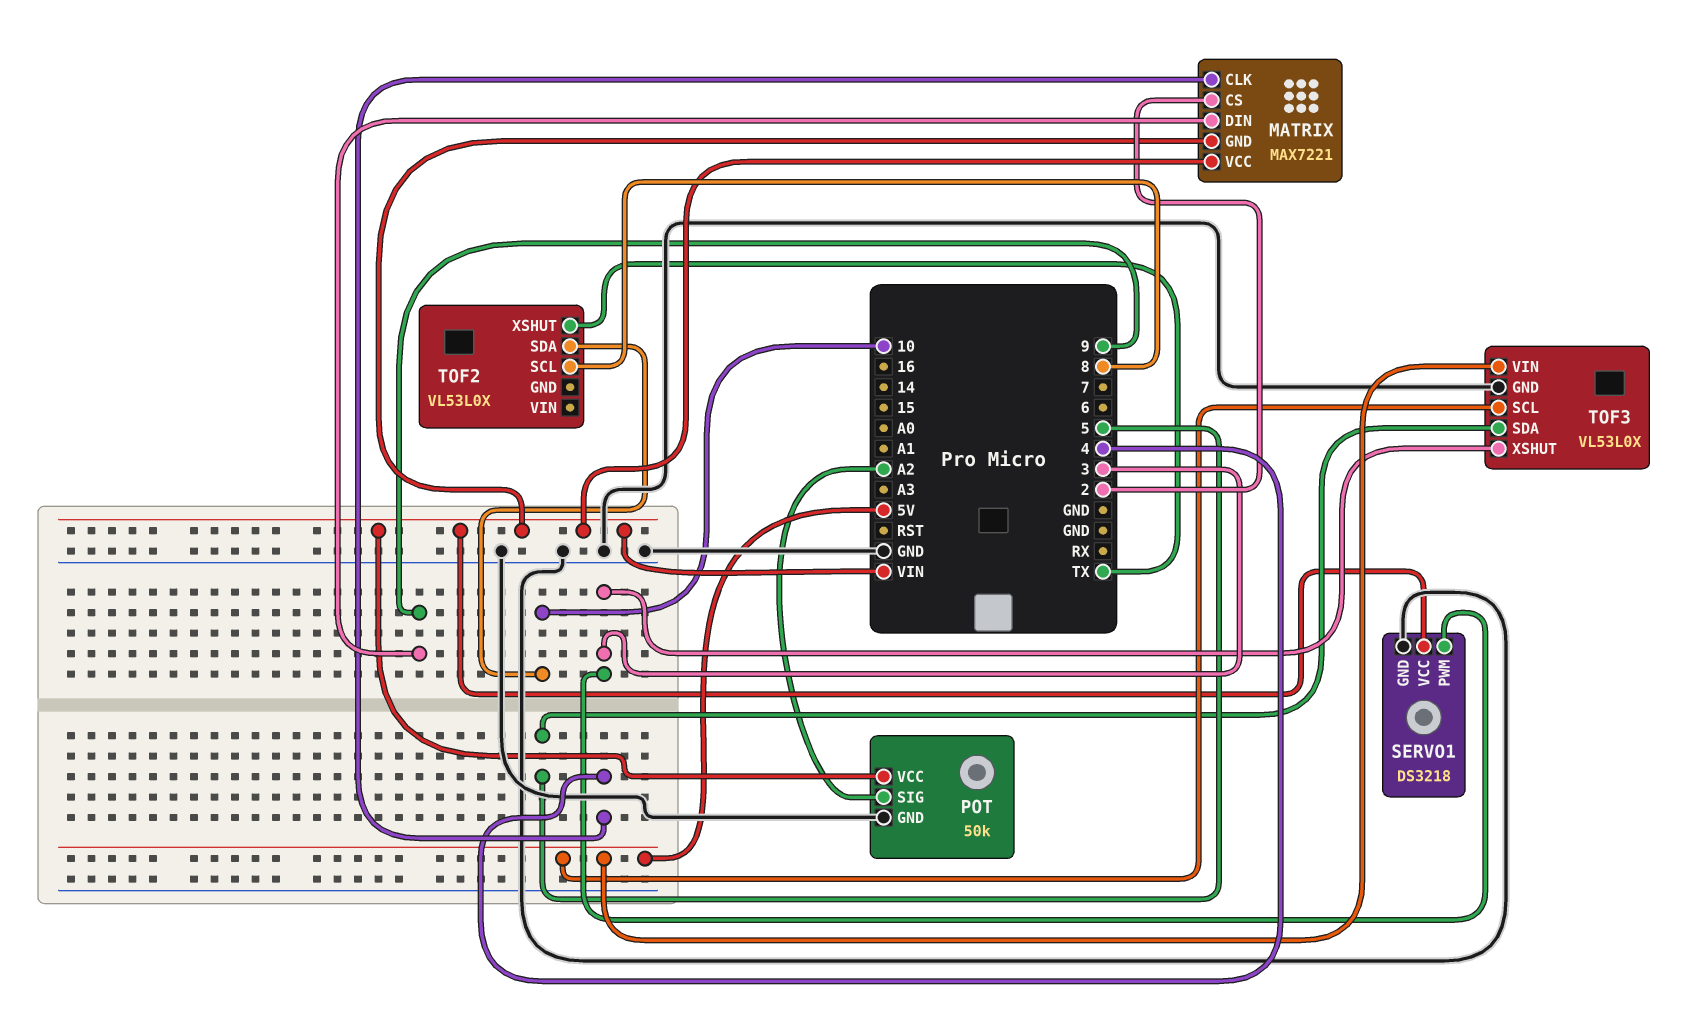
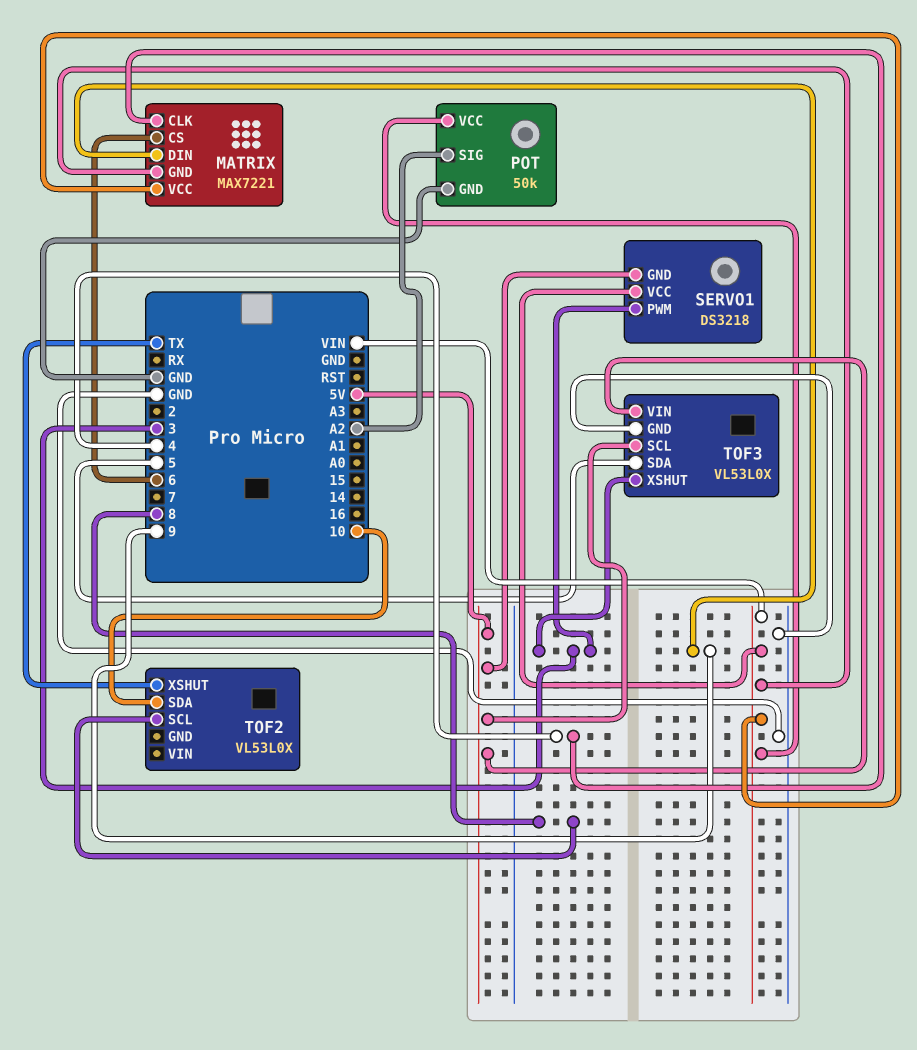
MATRIX pin CS: 2 -> 6
SERVO1 pin GND: GND -> 5V

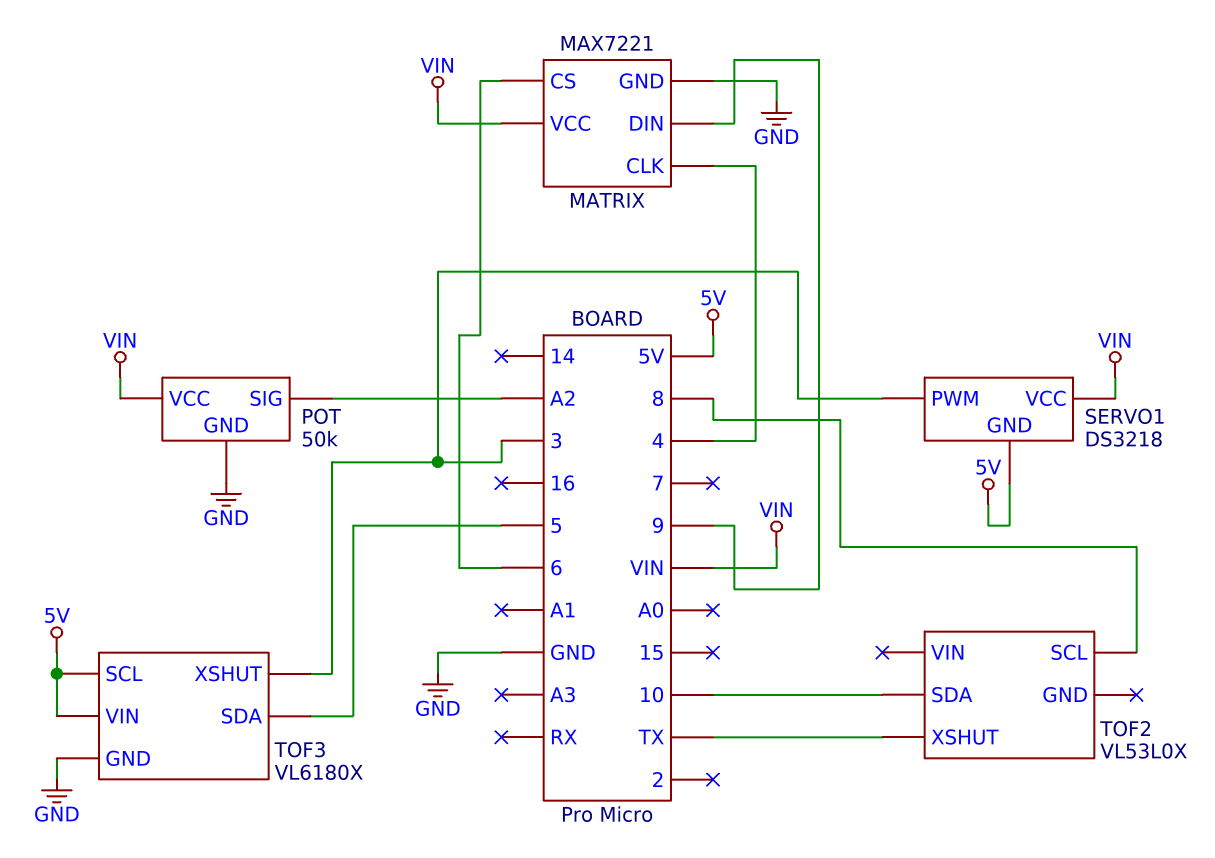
MATRIX pin GND: VIN -> GND
TOF3: VL53L0X -> VL6180X

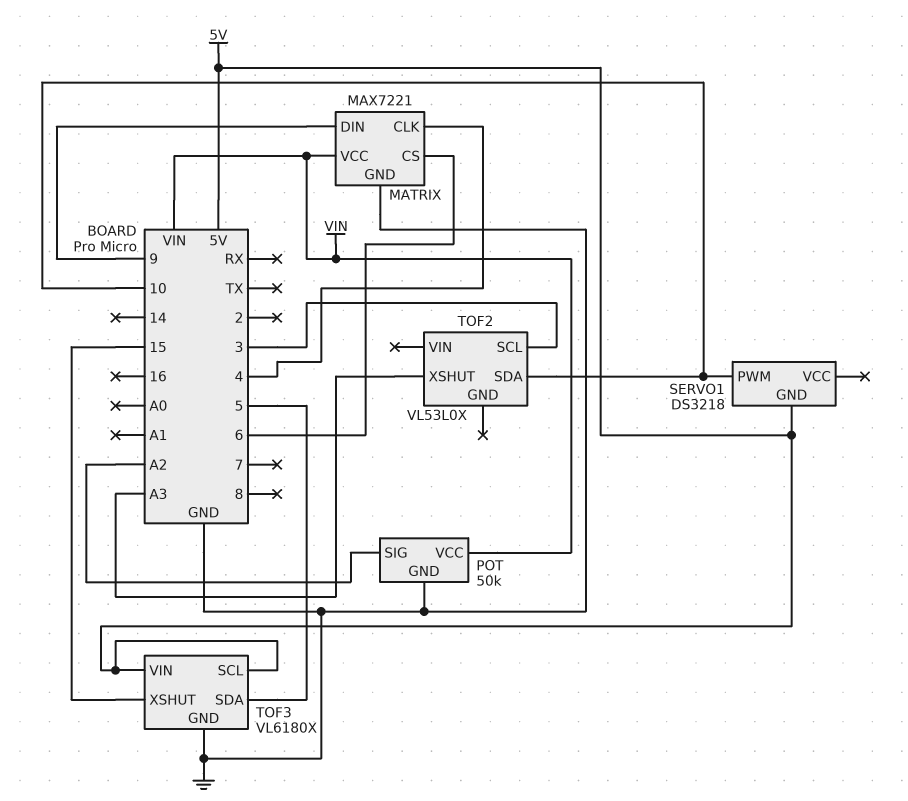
SERVO1 pin PWM: 3 -> 10
SERVO1 pin VCC: VIN -> none
TOF2 pin SCL: 8 -> 3
TOF2 pin XSHUT: TX -> A3
TOF3 pin XSHUT: 3 -> 15

